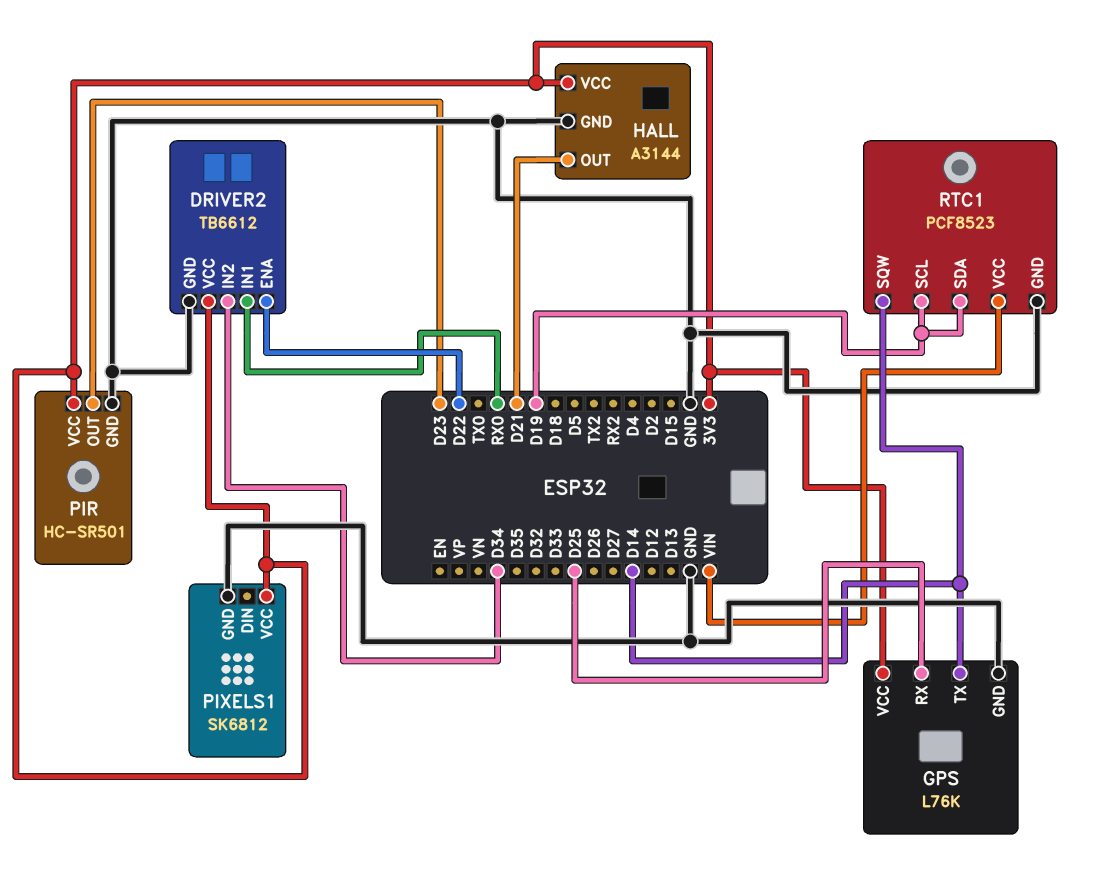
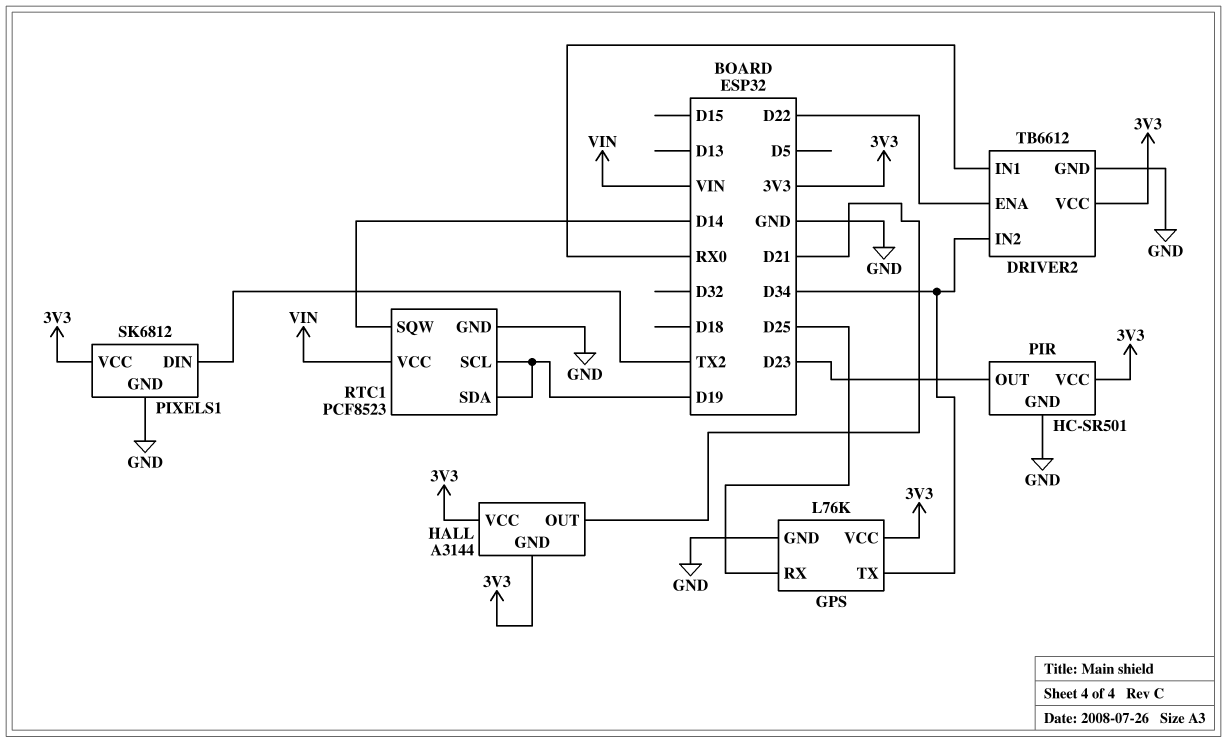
GPS pin TX: D14 -> D34
HALL pin GND: GND -> 3V3
PIXELS1 pin DIN: none -> TX2

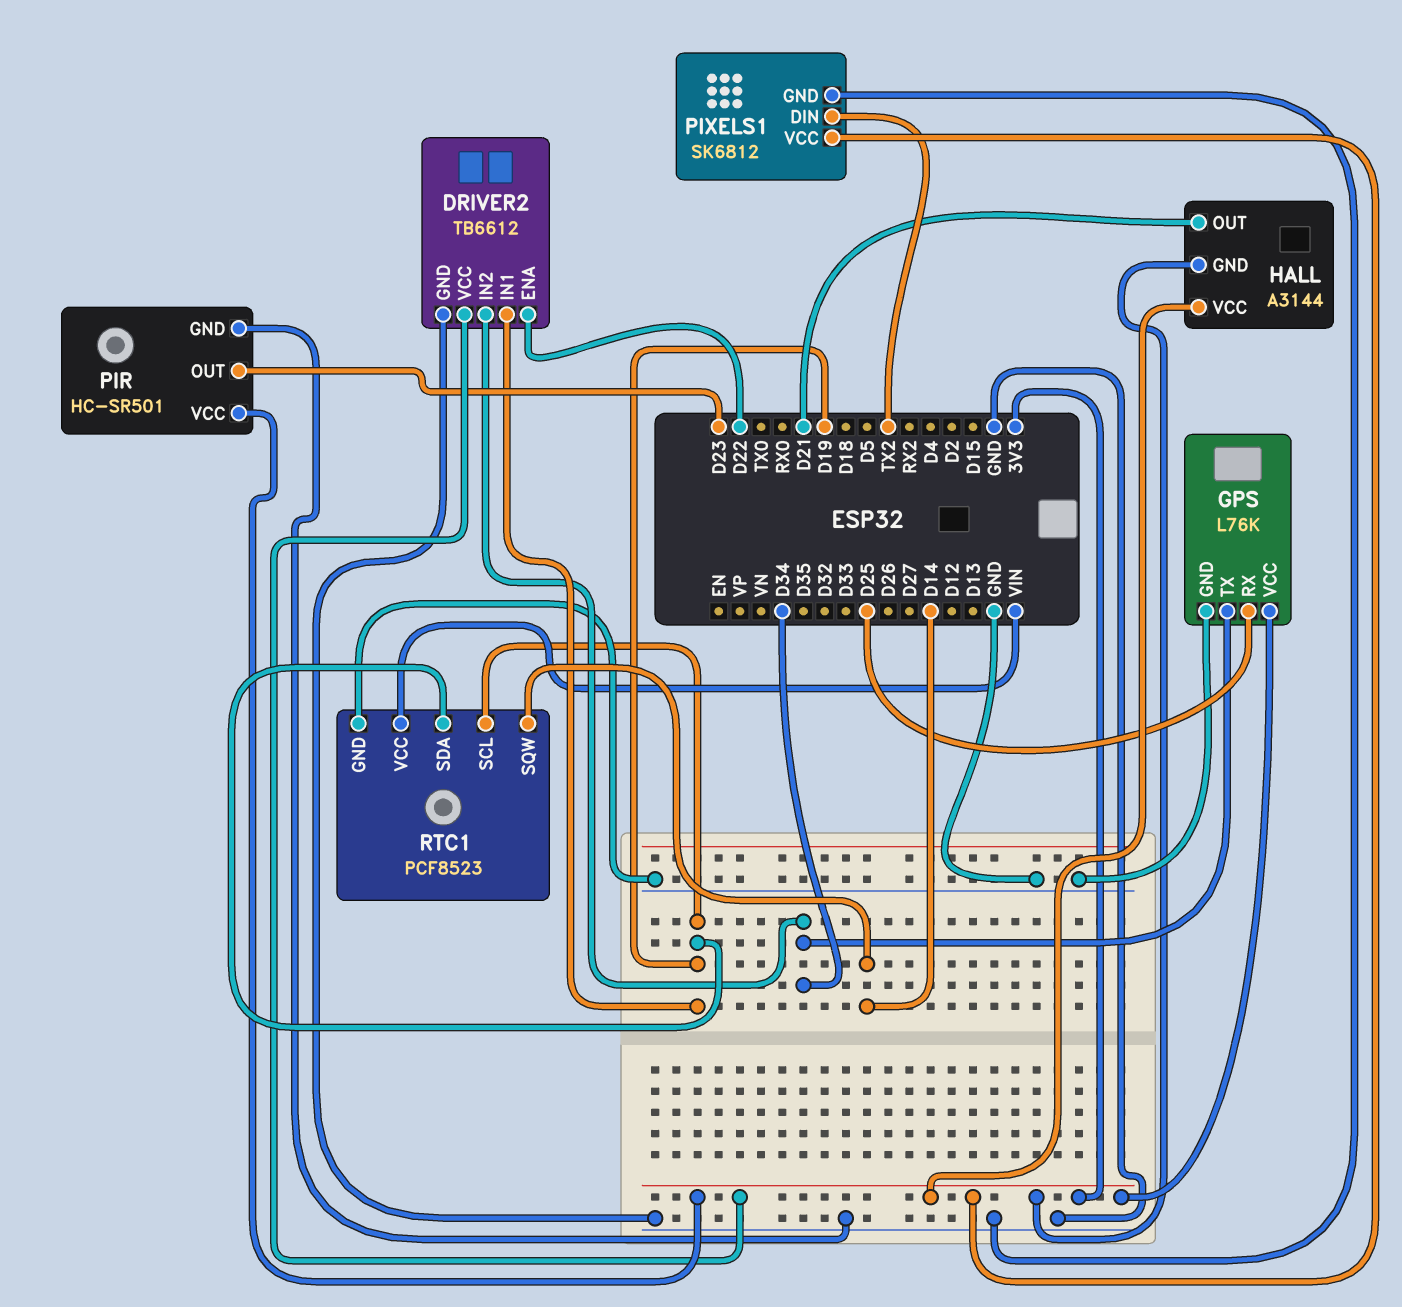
DRIVER2 pin IN1: RX0 -> D19

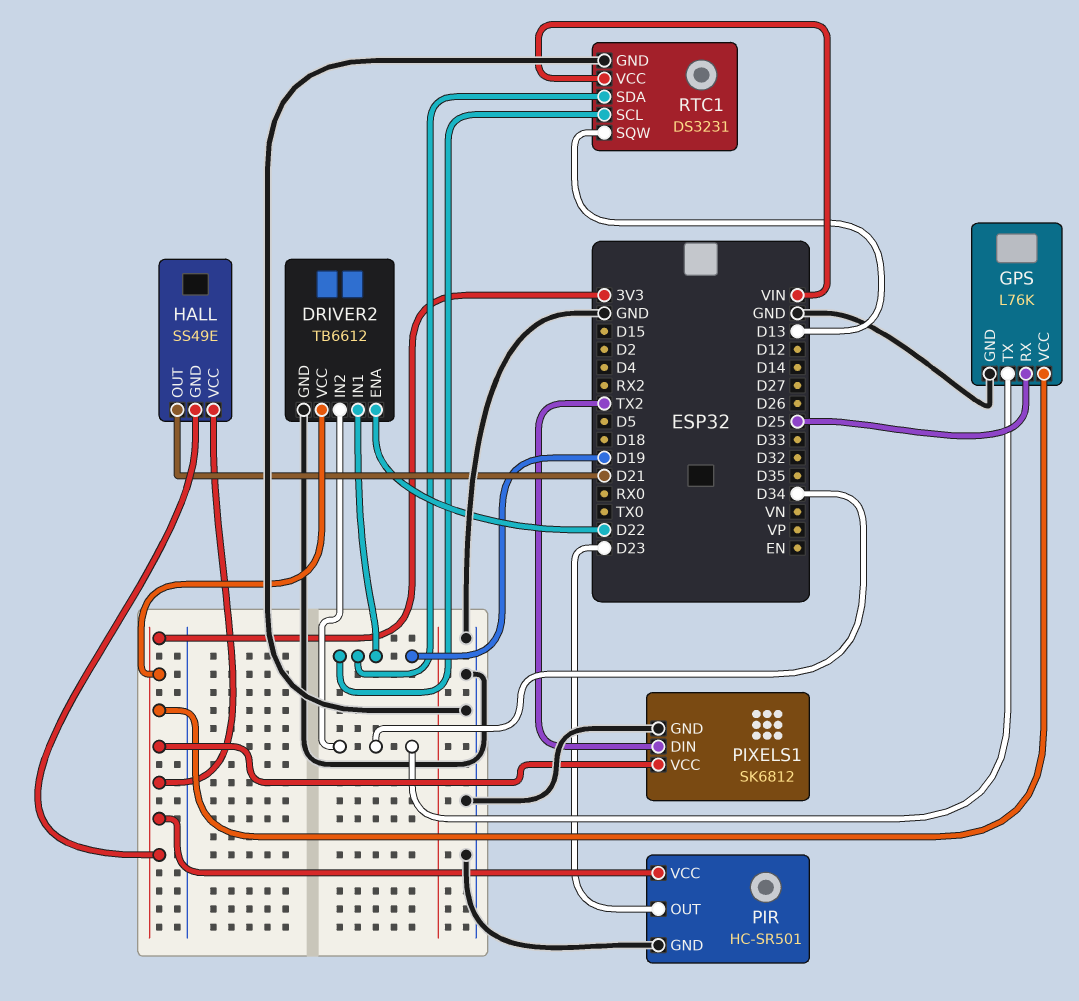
HALL: A3144 -> SS49E
RTC1: PCF8523 -> DS3231
RTC1 pin SQW: D14 -> D13

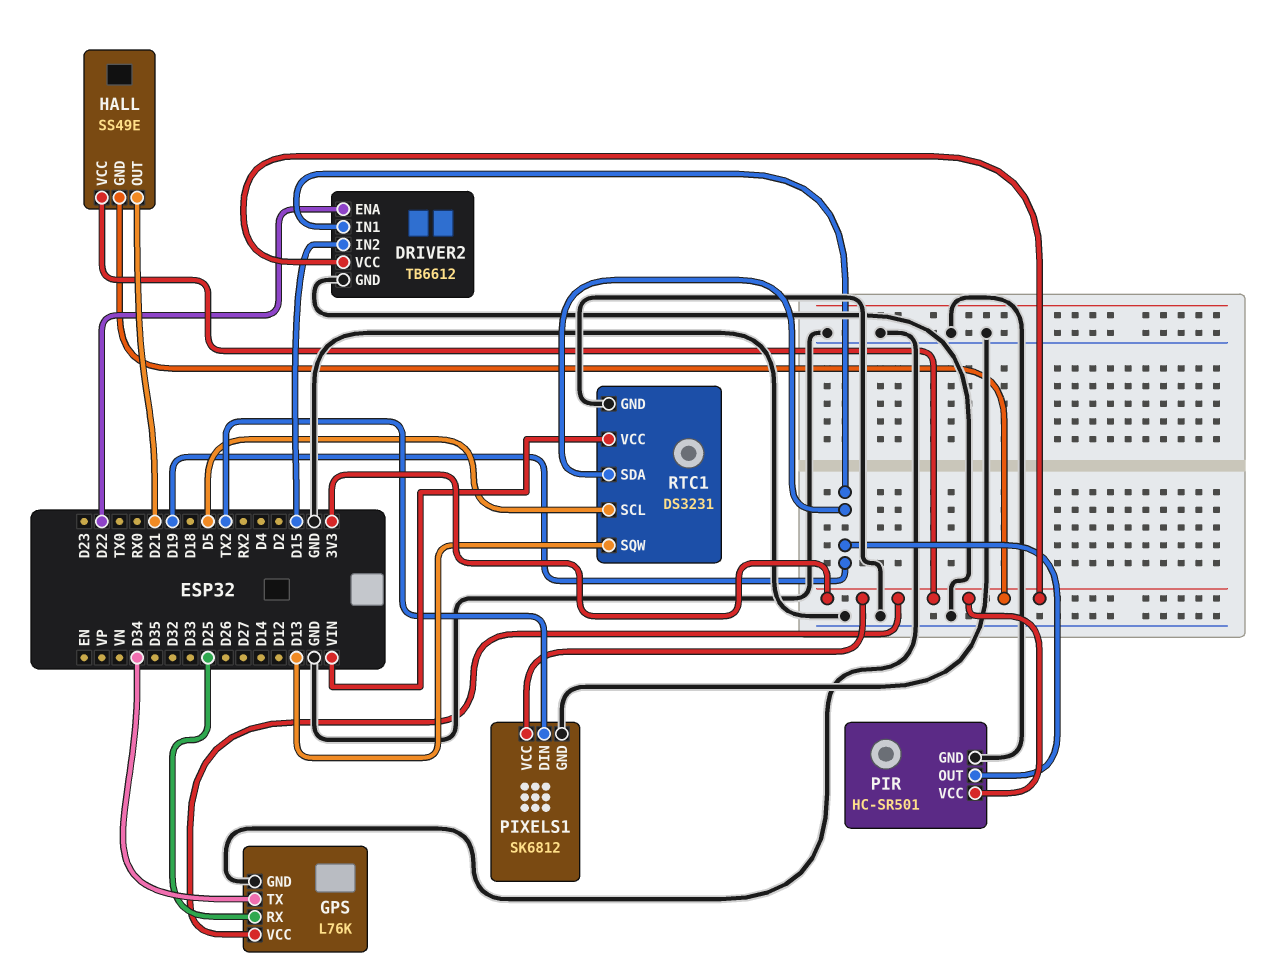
DRIVER2 pin IN2: D34 -> D15
PIR pin OUT: D23 -> D19
RTC1 pin SCL: D19 -> D5

